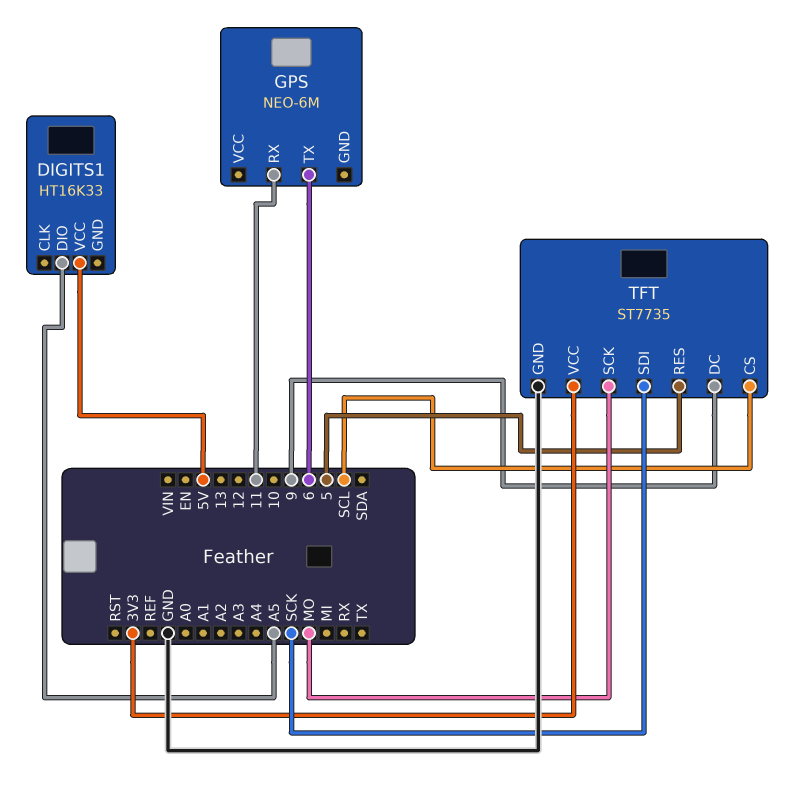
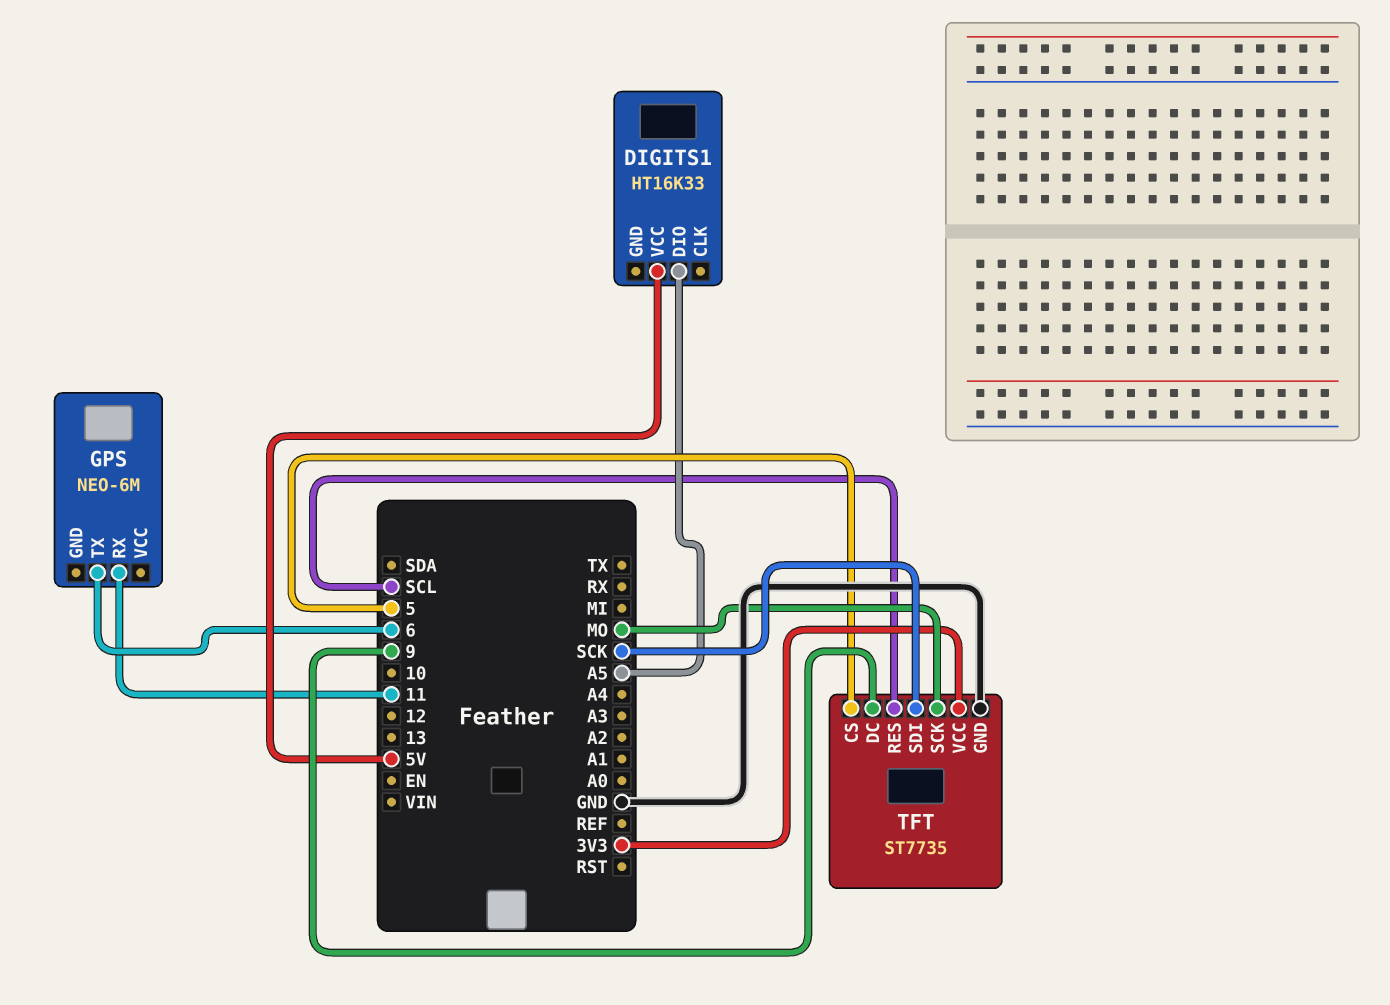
TFT pin CS: SCL -> 5
TFT pin RES: 5 -> SCL

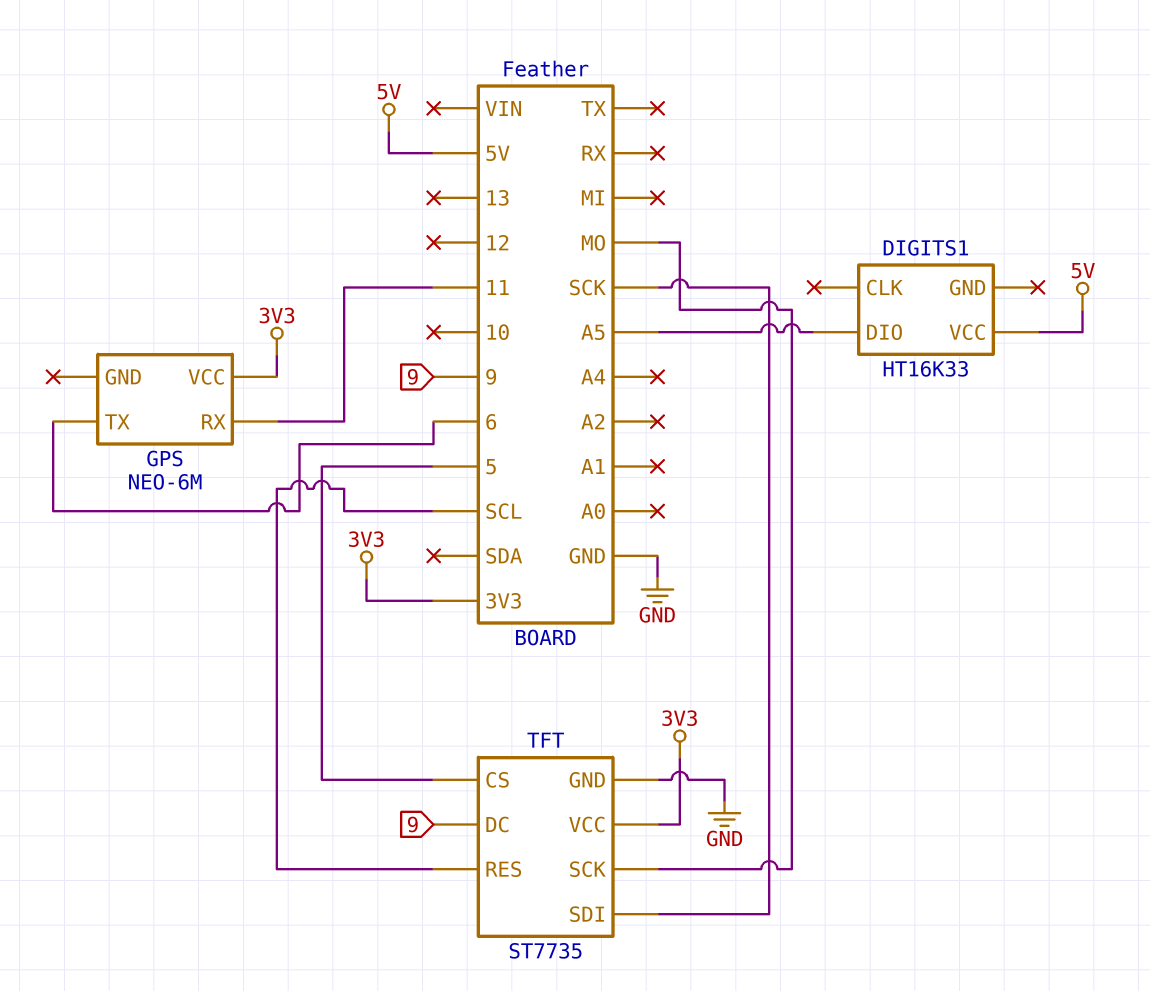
GPS pin VCC: none -> 3V3

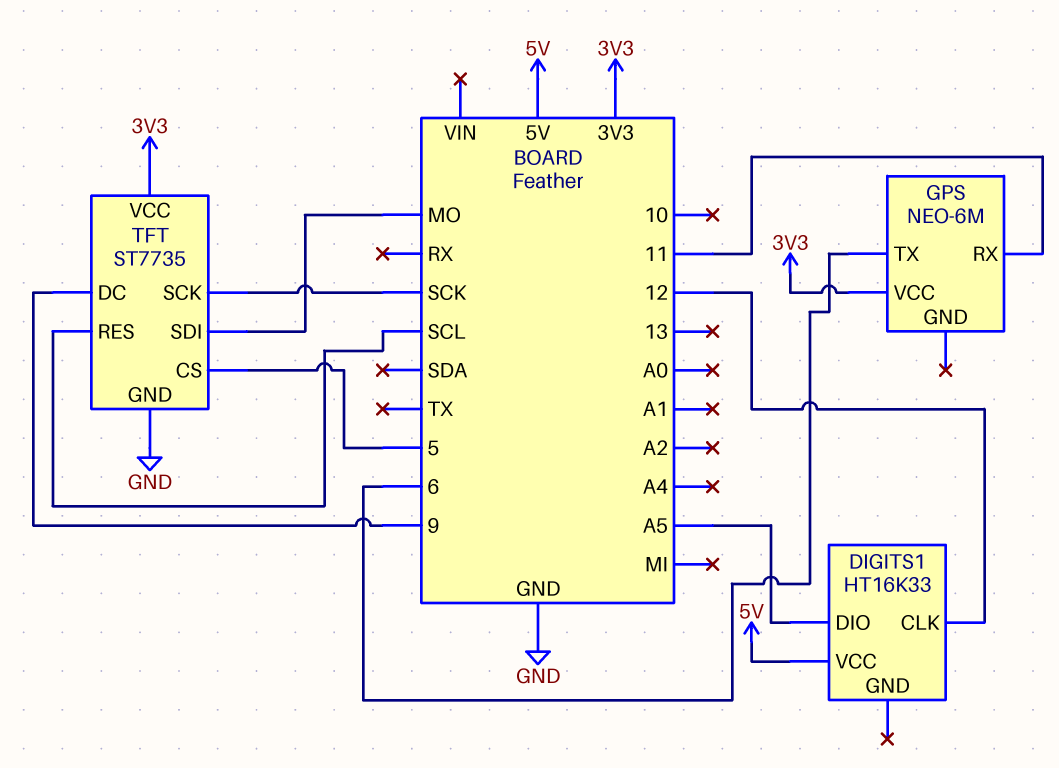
DIGITS1 pin CLK: none -> 12
TFT pin SCK: MO -> SCK
TFT pin SDI: SCK -> MO

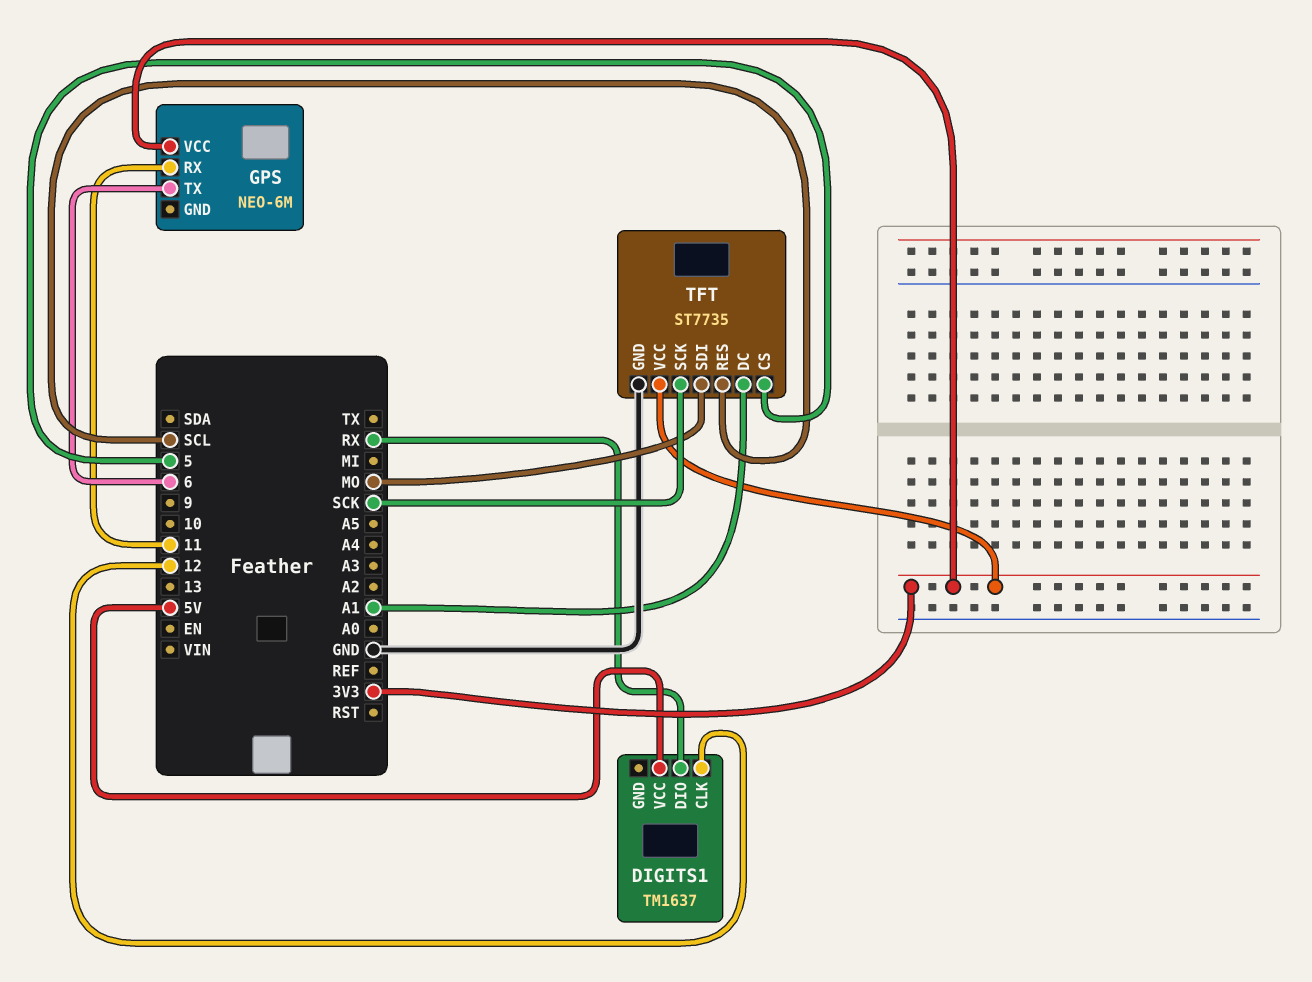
DIGITS1: HT16K33 -> TM1637
DIGITS1 pin DIO: A5 -> RX
TFT pin DC: 9 -> A1

